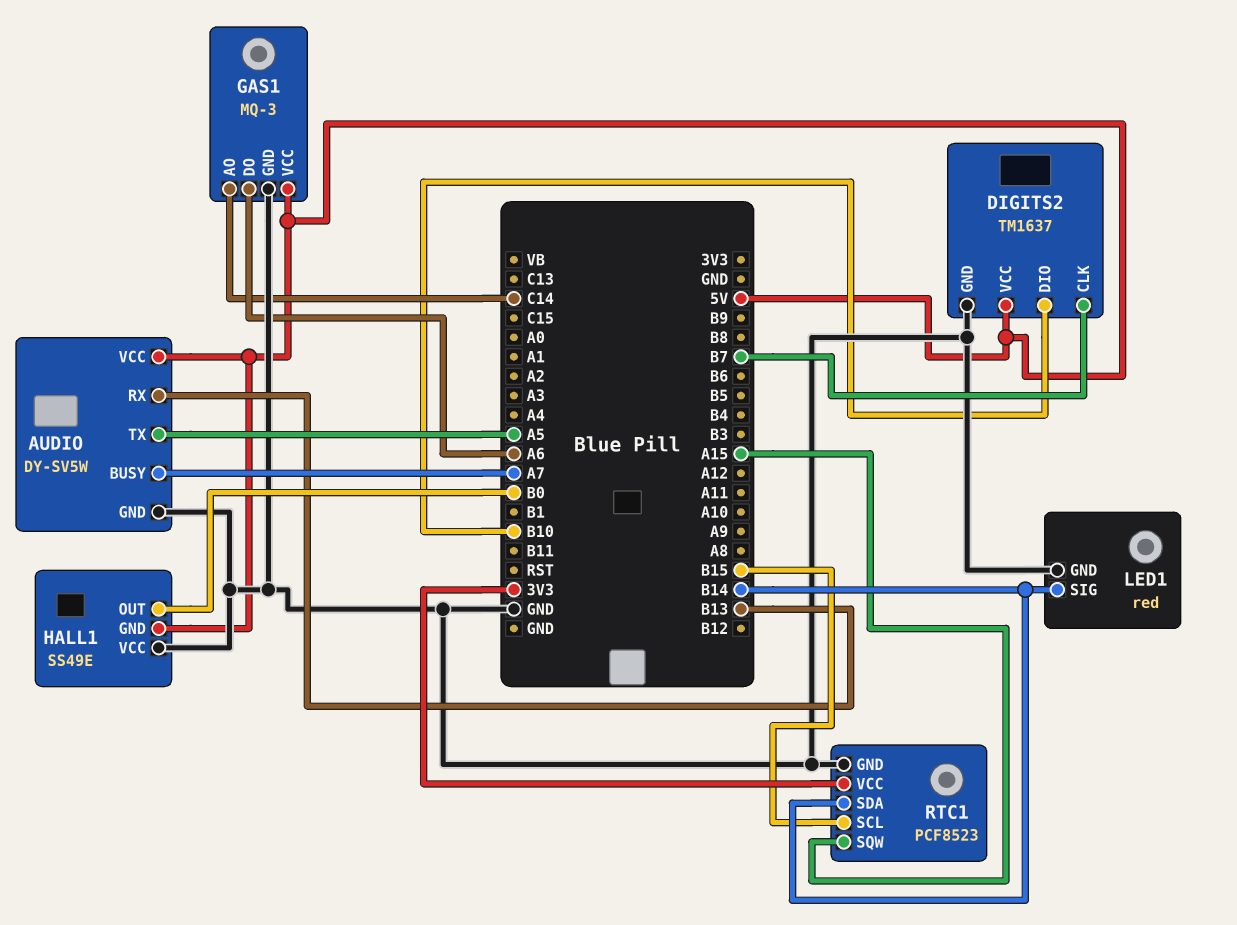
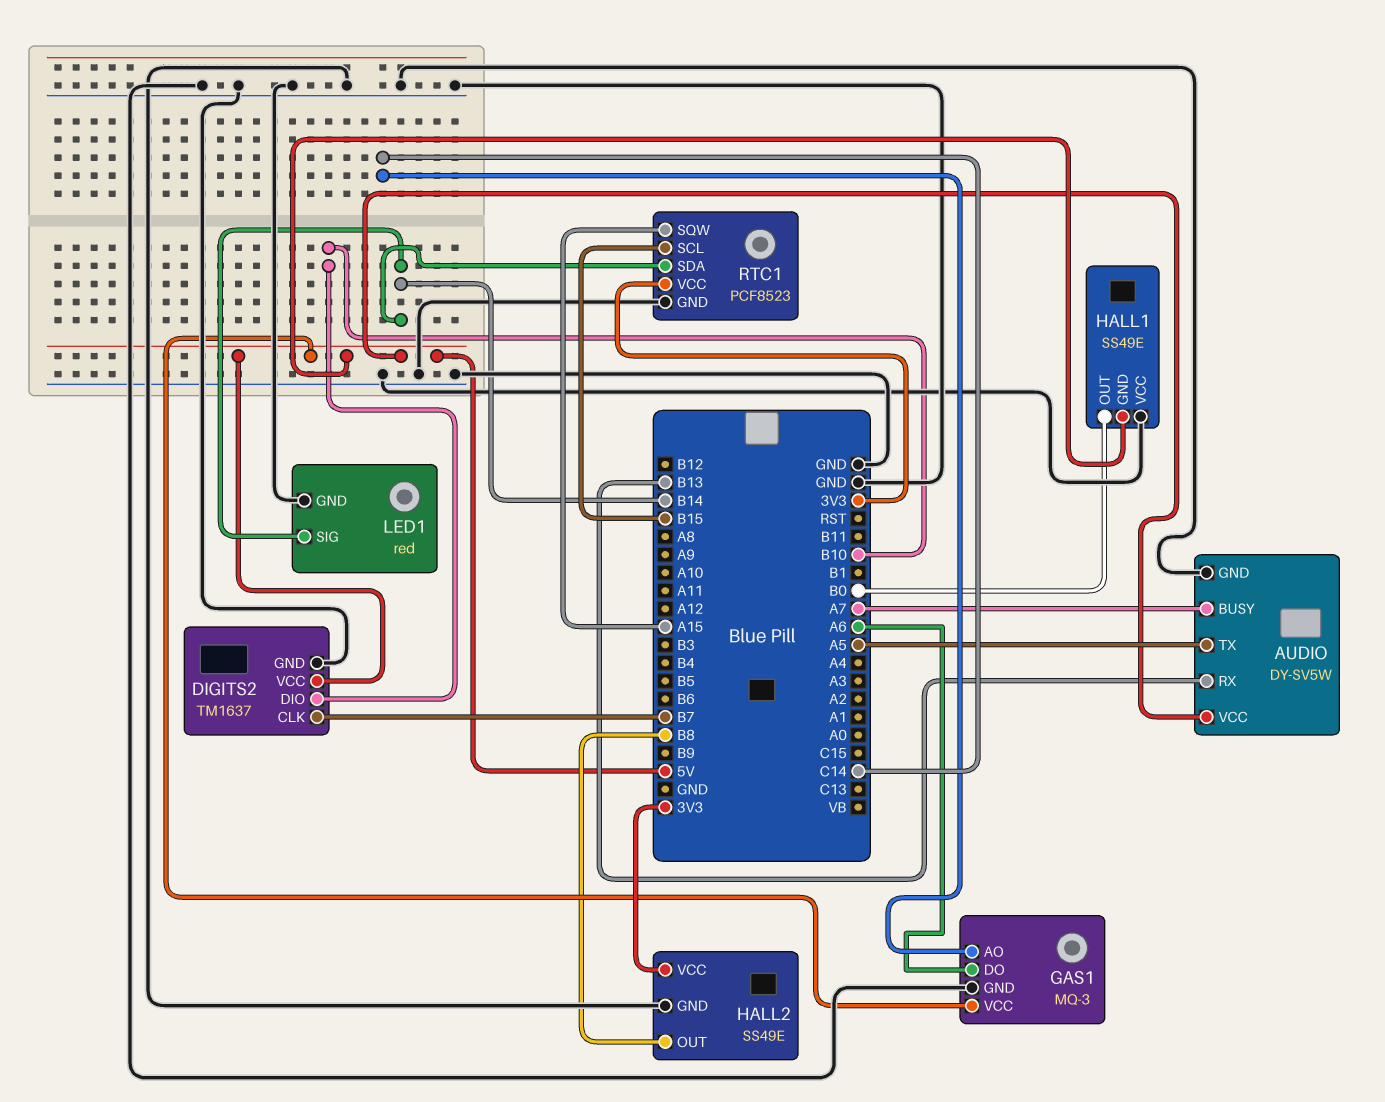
HALL2: none -> SS49E
HALL2 pin GND: none -> GND
HALL2 pin OUT: none -> B8
HALL2 pin VCC: none -> 3V3

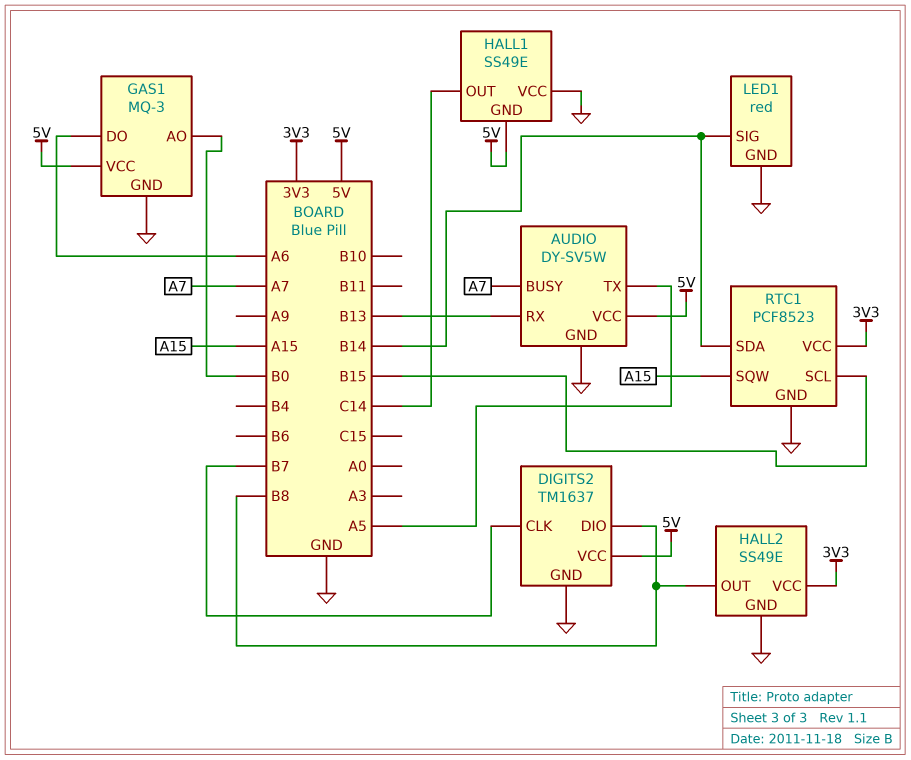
DIGITS2 pin DIO: B10 -> B8
GAS1 pin AO: C14 -> B0
HALL1 pin OUT: B0 -> C14

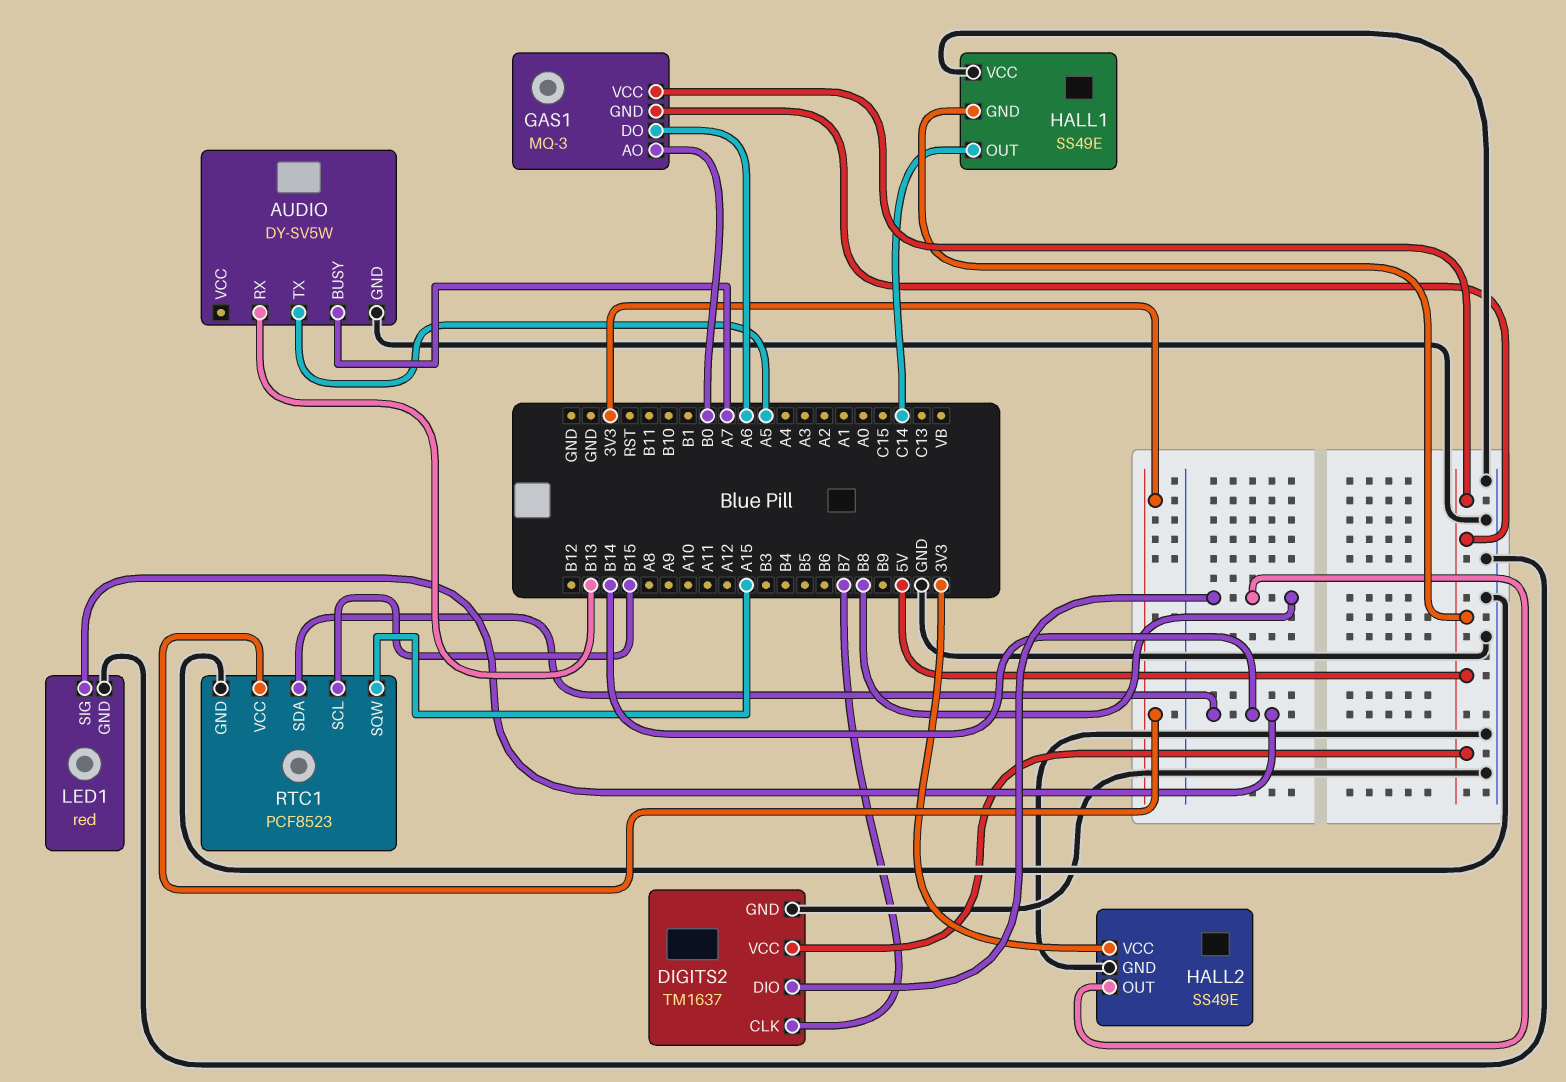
AUDIO pin VCC: 5V -> none
GAS1 pin GND: GND -> 5V

